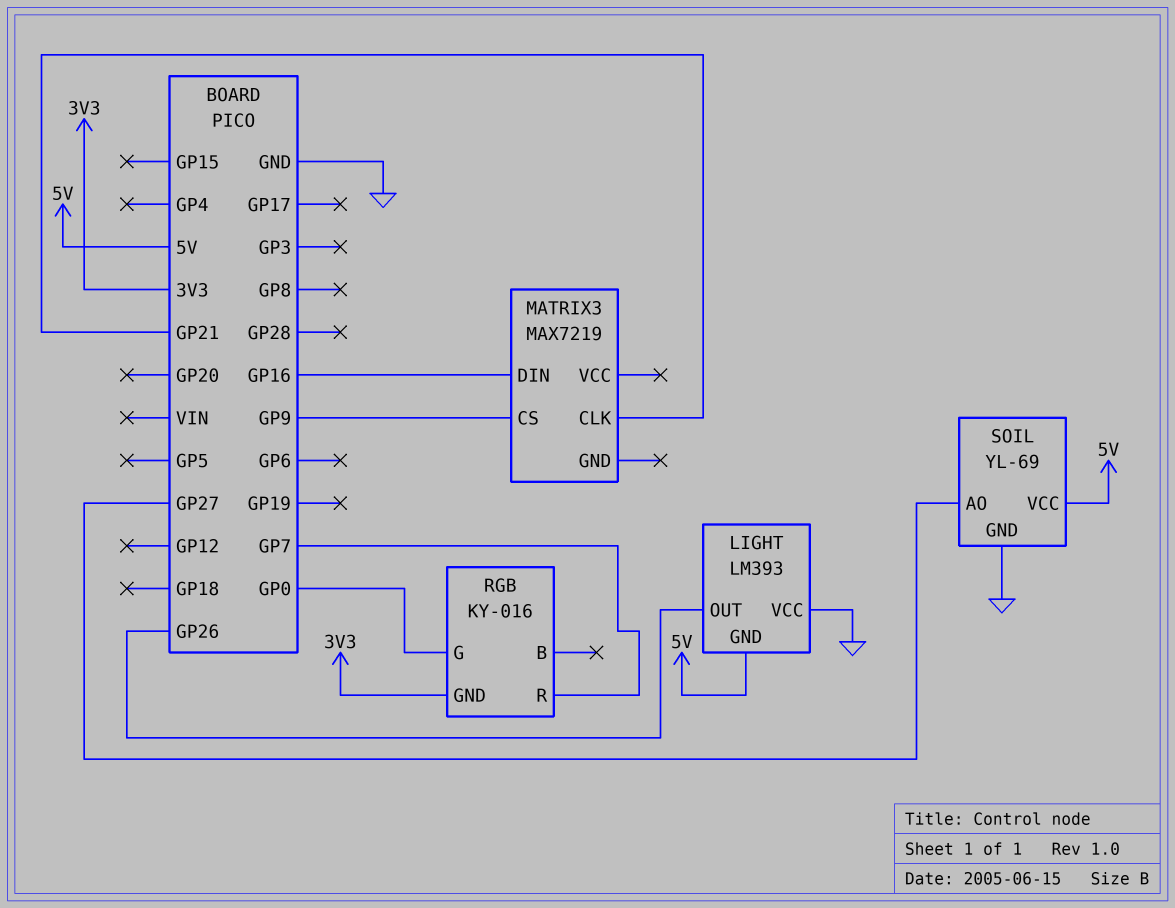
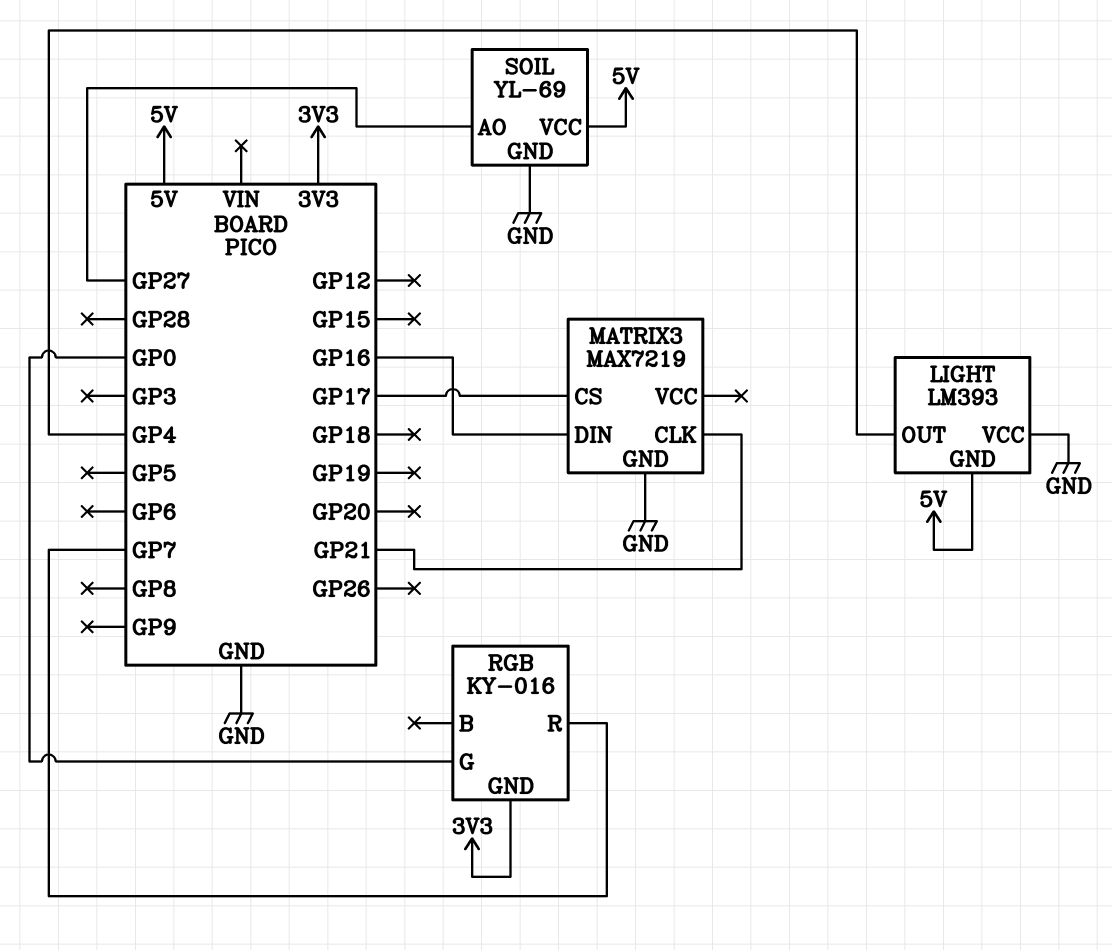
LIGHT pin OUT: GP26 -> GP4
MATRIX3 pin CS: GP9 -> GP17
MATRIX3 pin GND: none -> GND

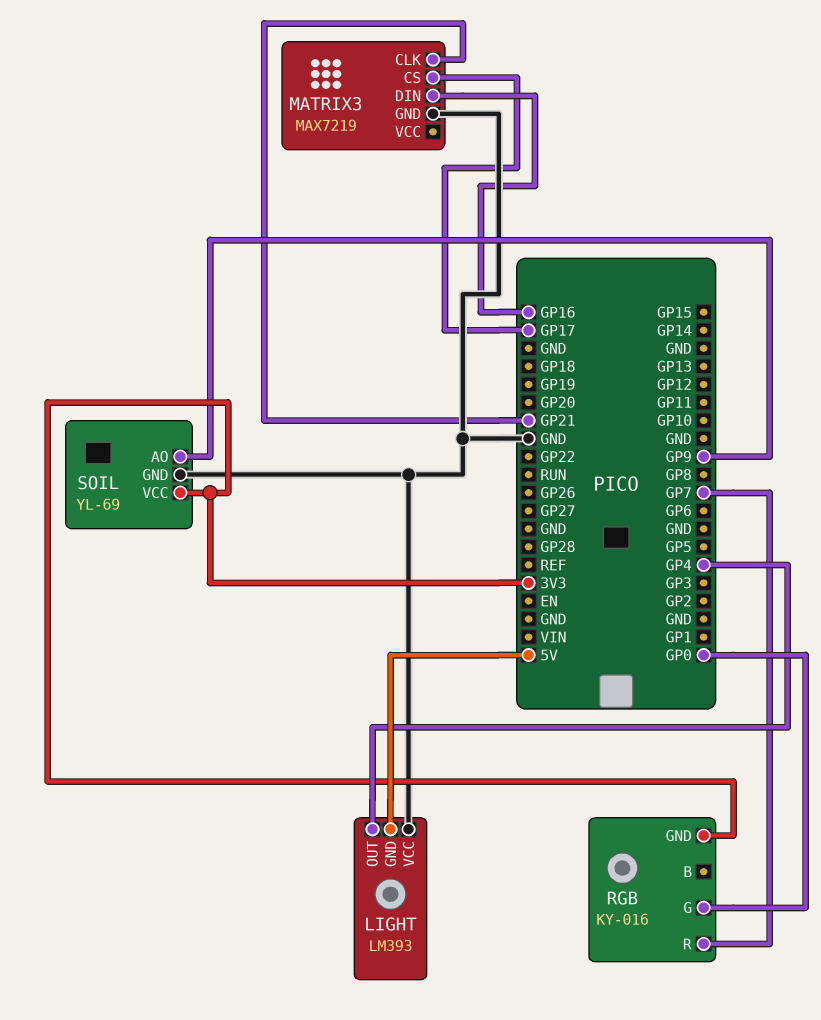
SOIL pin AO: GP27 -> GP9
SOIL pin VCC: 5V -> 3V3

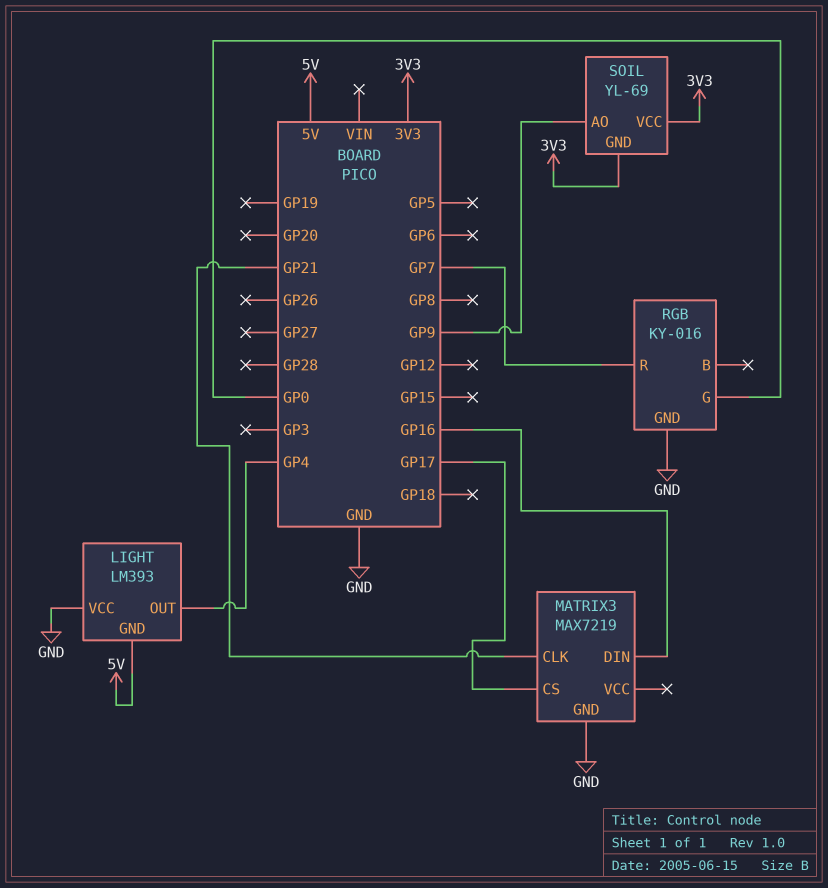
RGB pin GND: 3V3 -> GND
SOIL pin GND: GND -> 3V3

